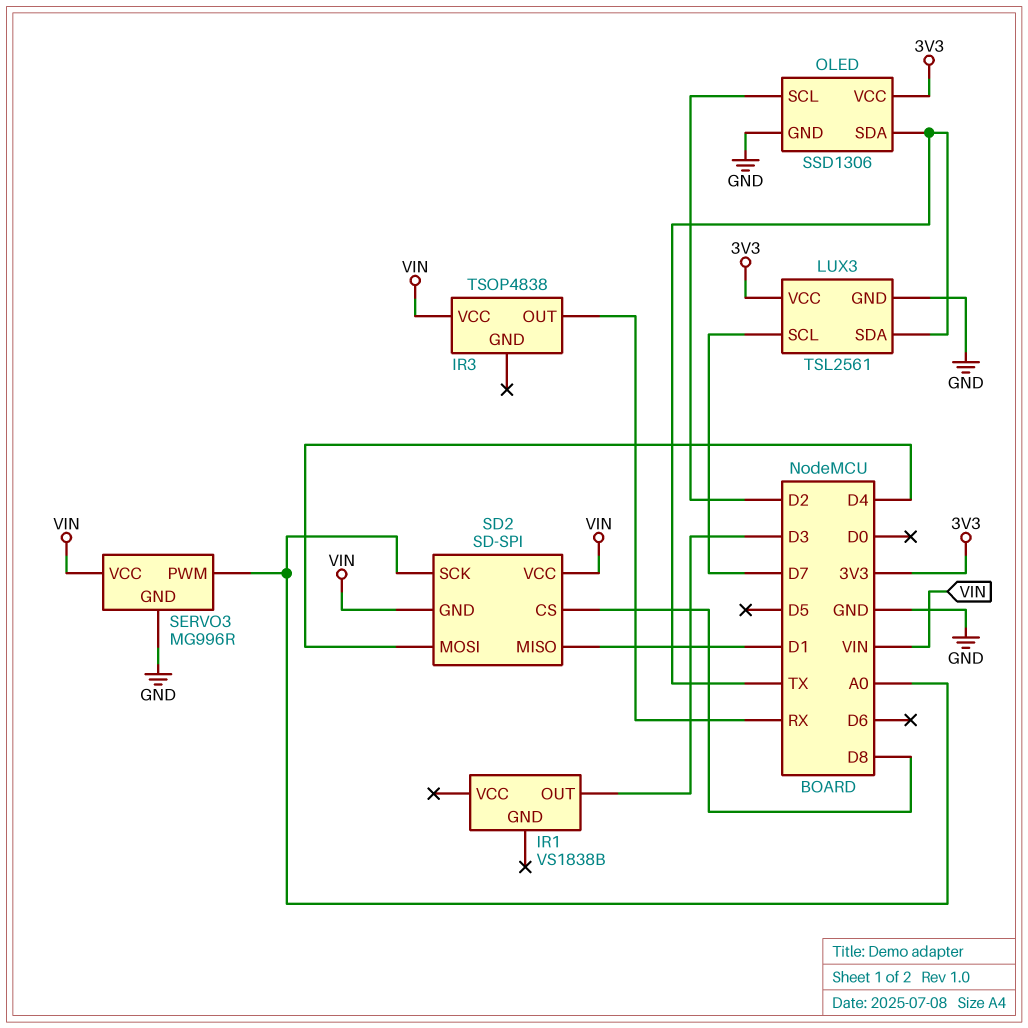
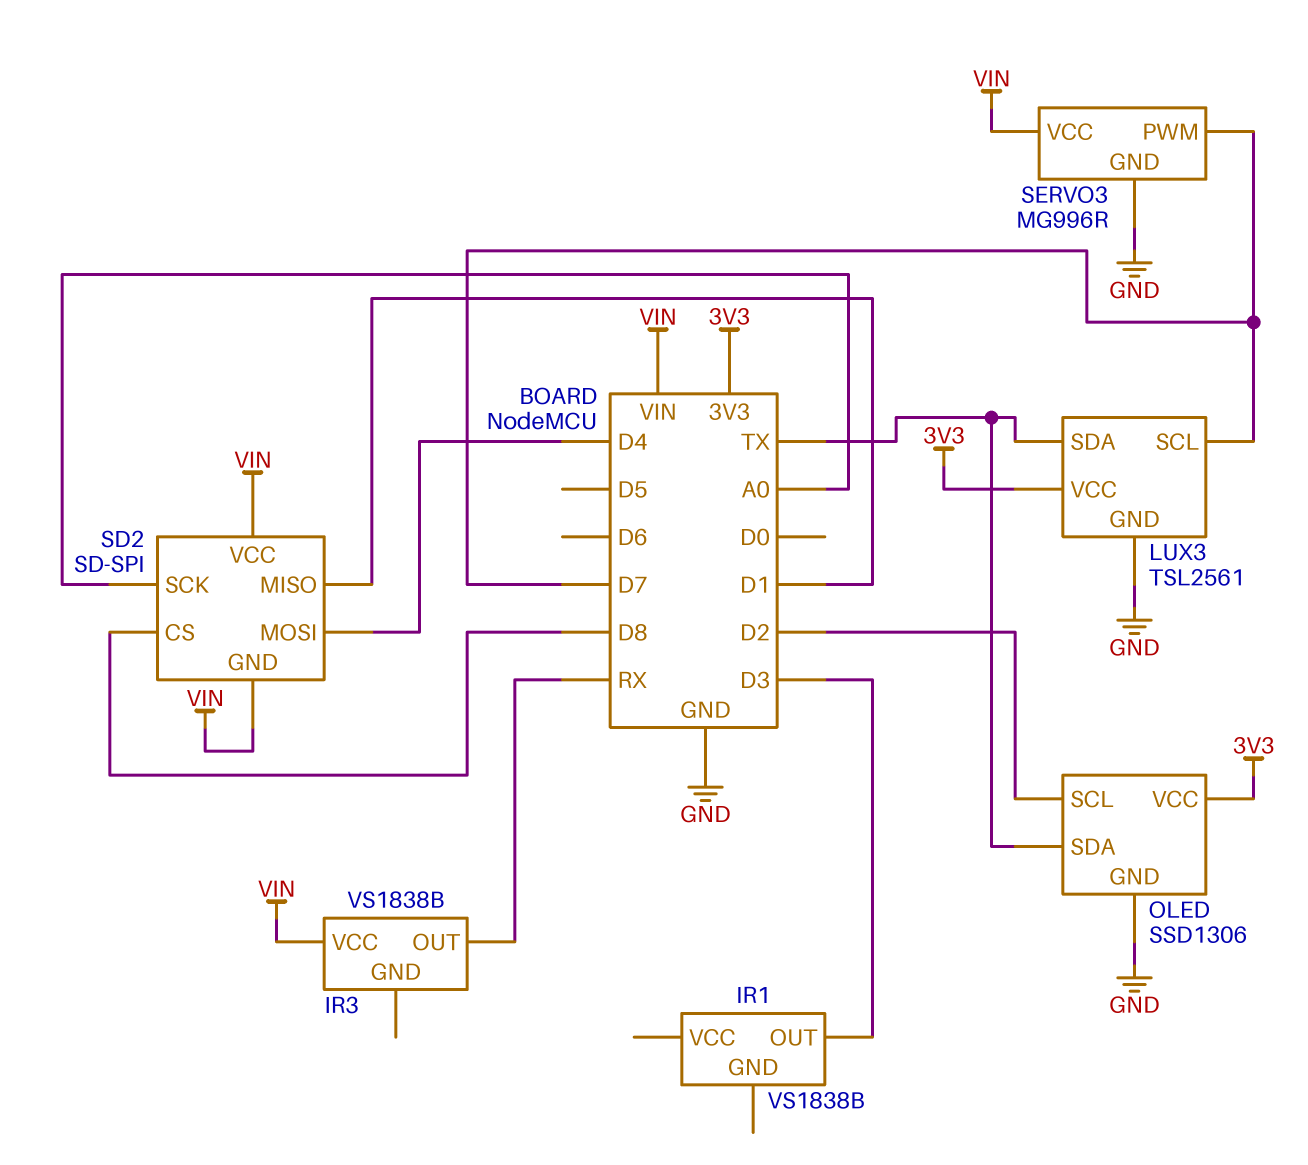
IR3: TSOP4838 -> VS1838B
SERVO3 pin PWM: A0 -> D7

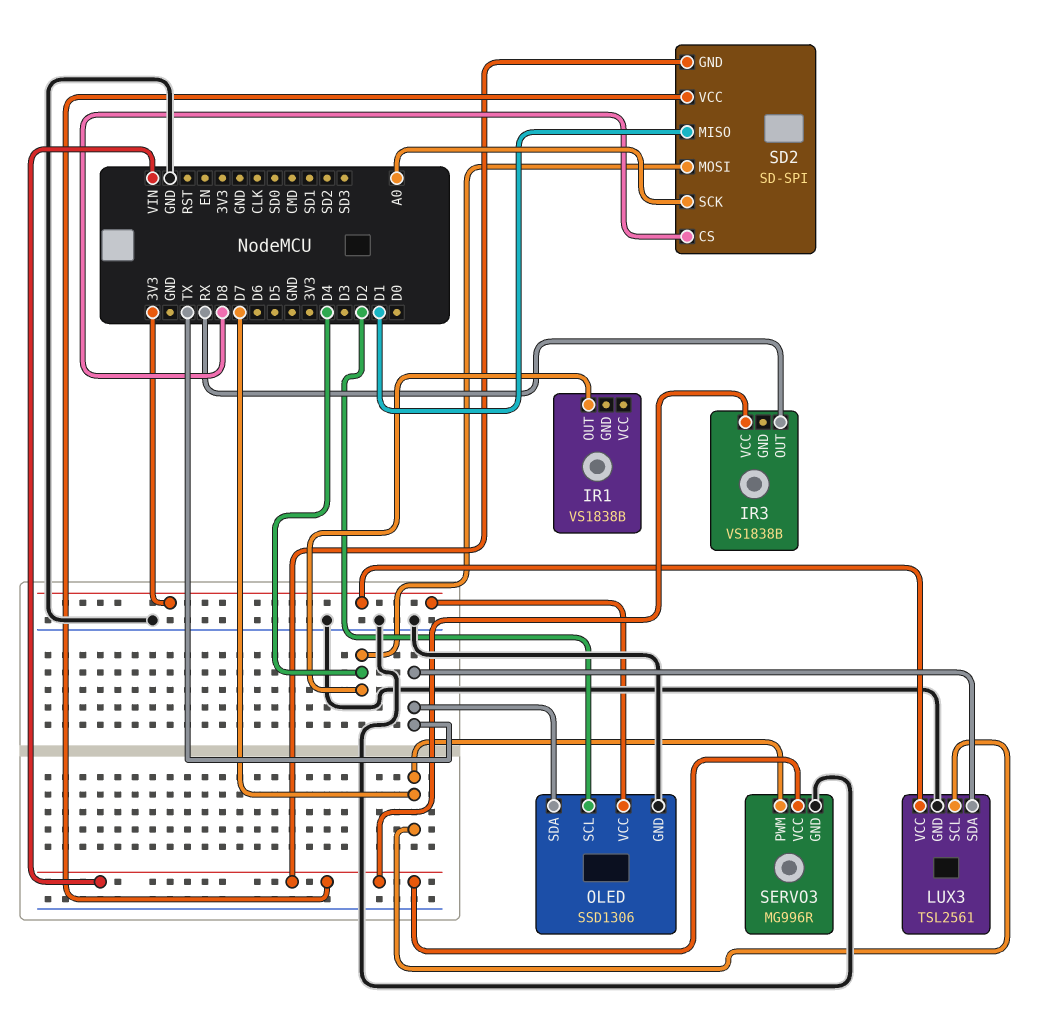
IR1 pin OUT: D3 -> D4

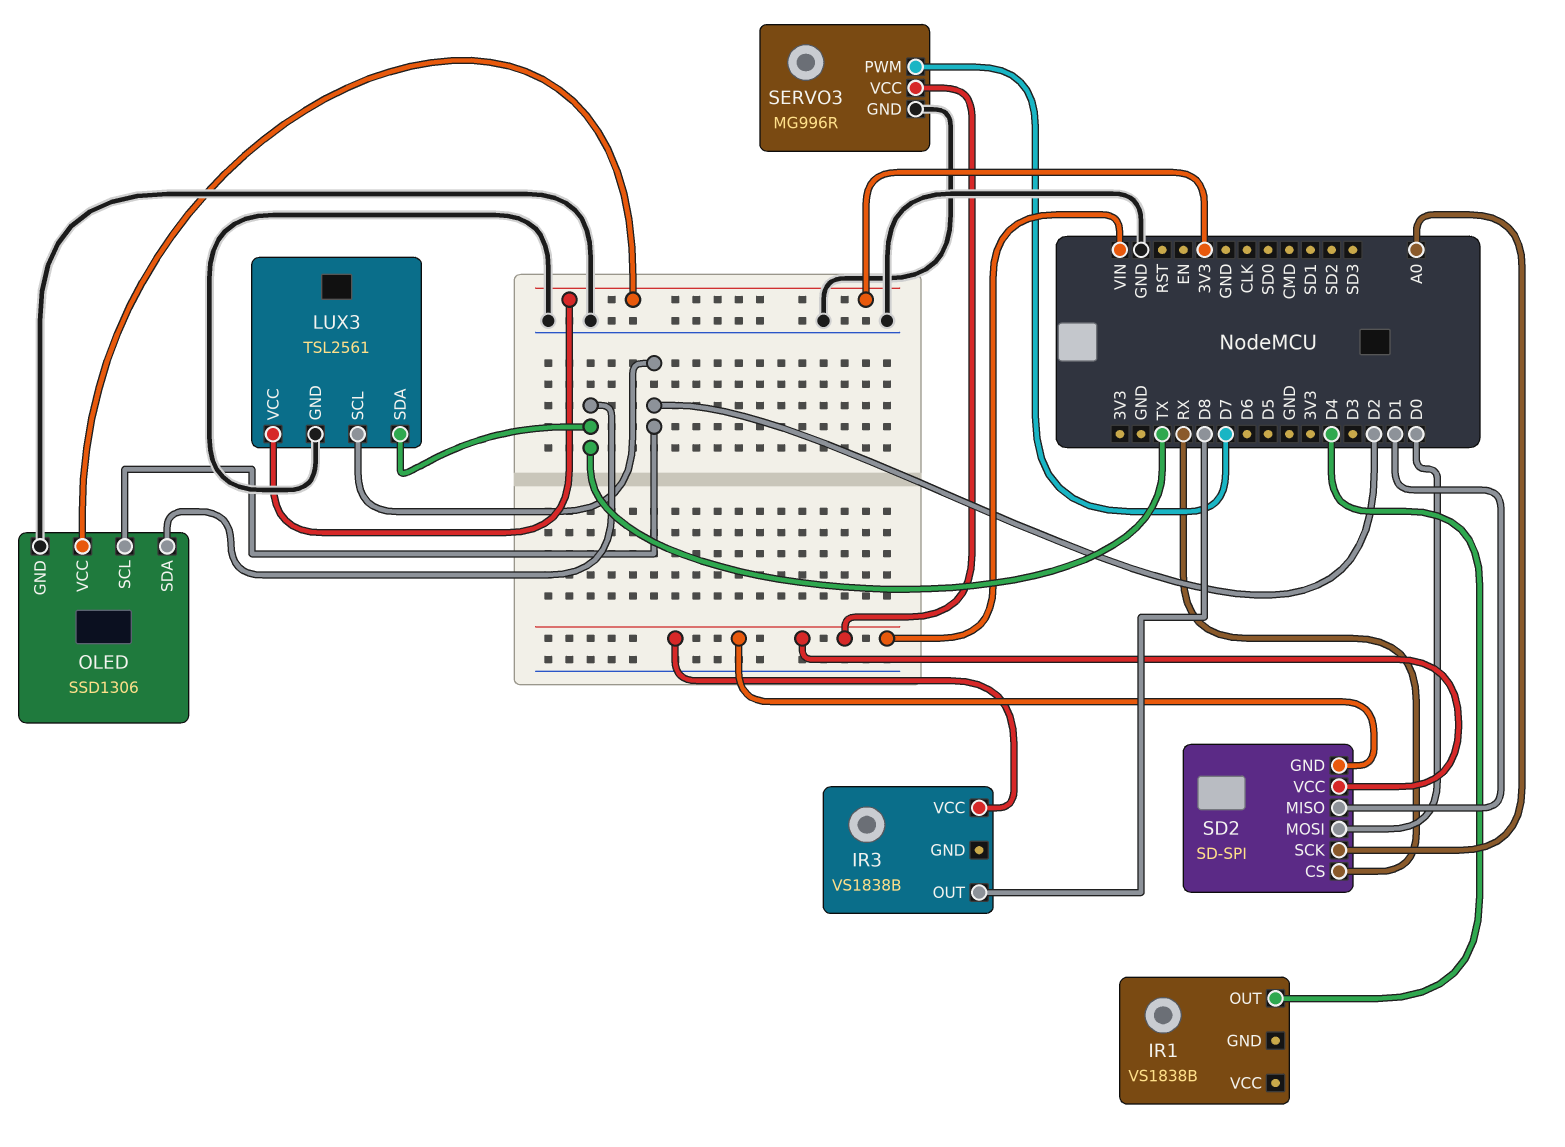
IR3 pin OUT: RX -> D8
LUX3 pin SCL: D7 -> D2
SD2 pin CS: D8 -> RX
SD2 pin MOSI: D4 -> D0

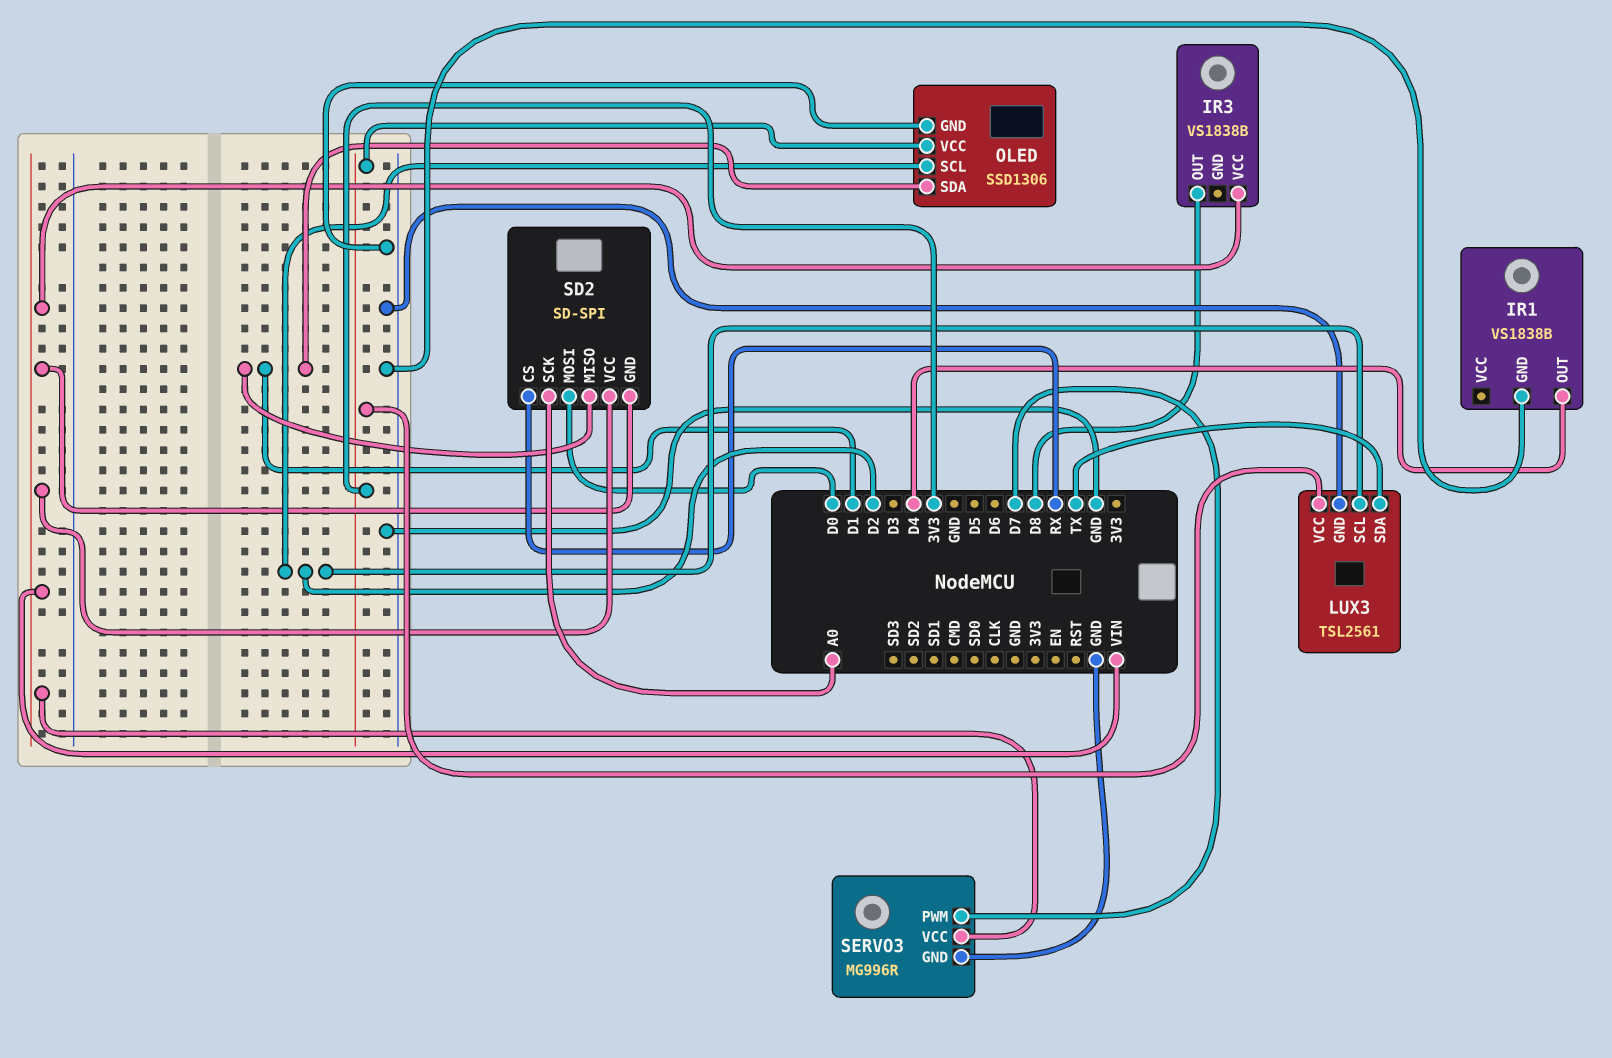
IR1 pin GND: none -> GND
OLED pin SDA: TX -> D1

